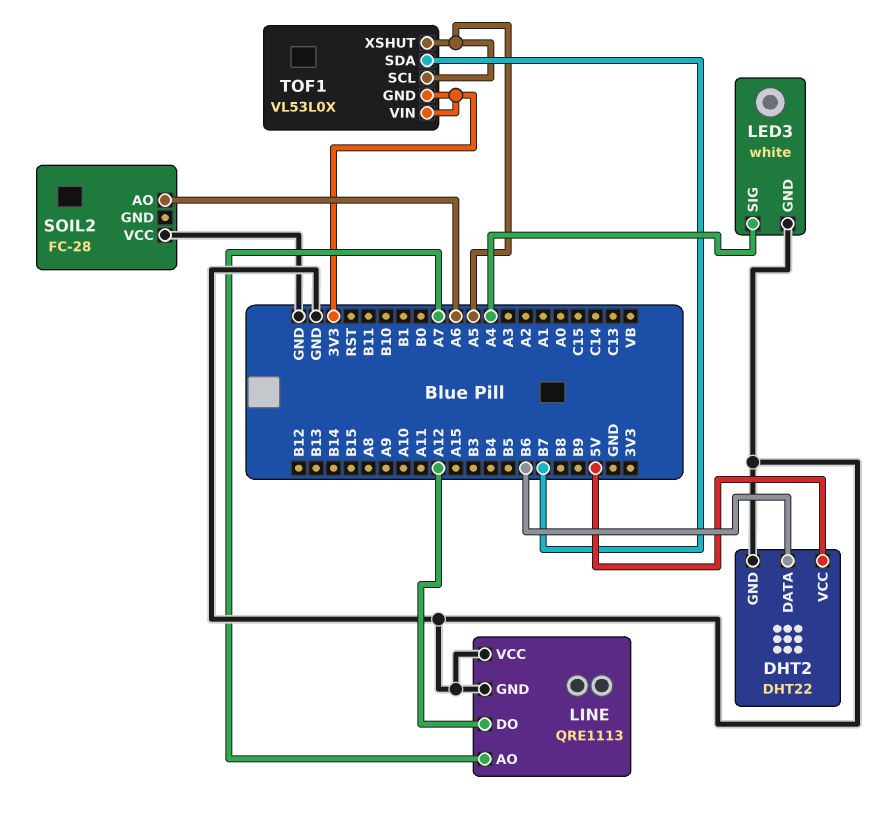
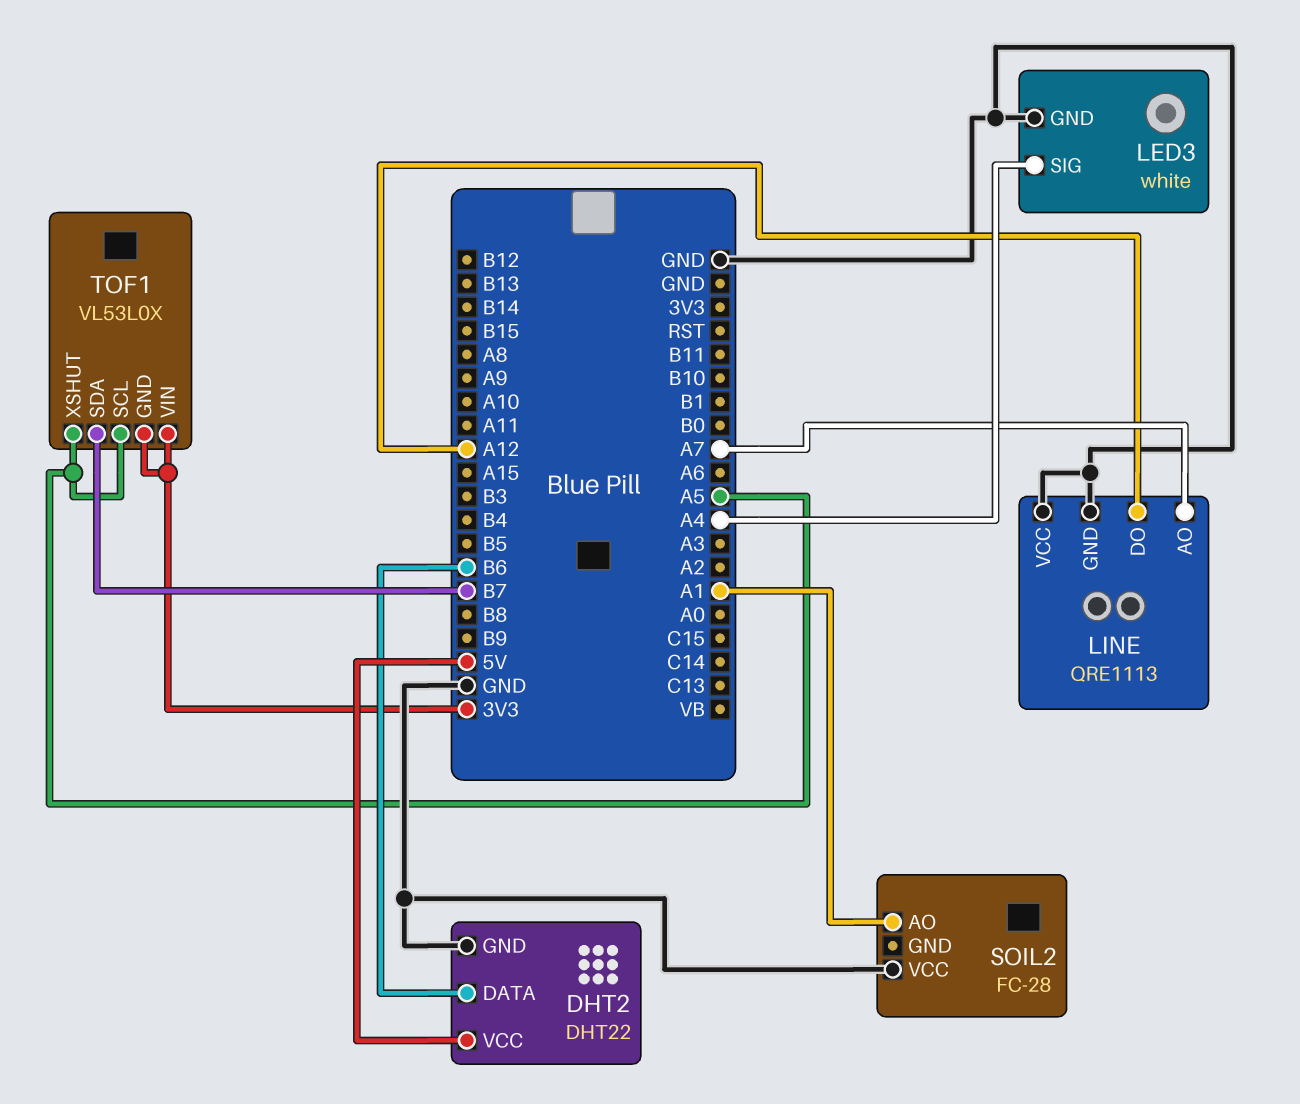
SOIL2 pin AO: A6 -> A1

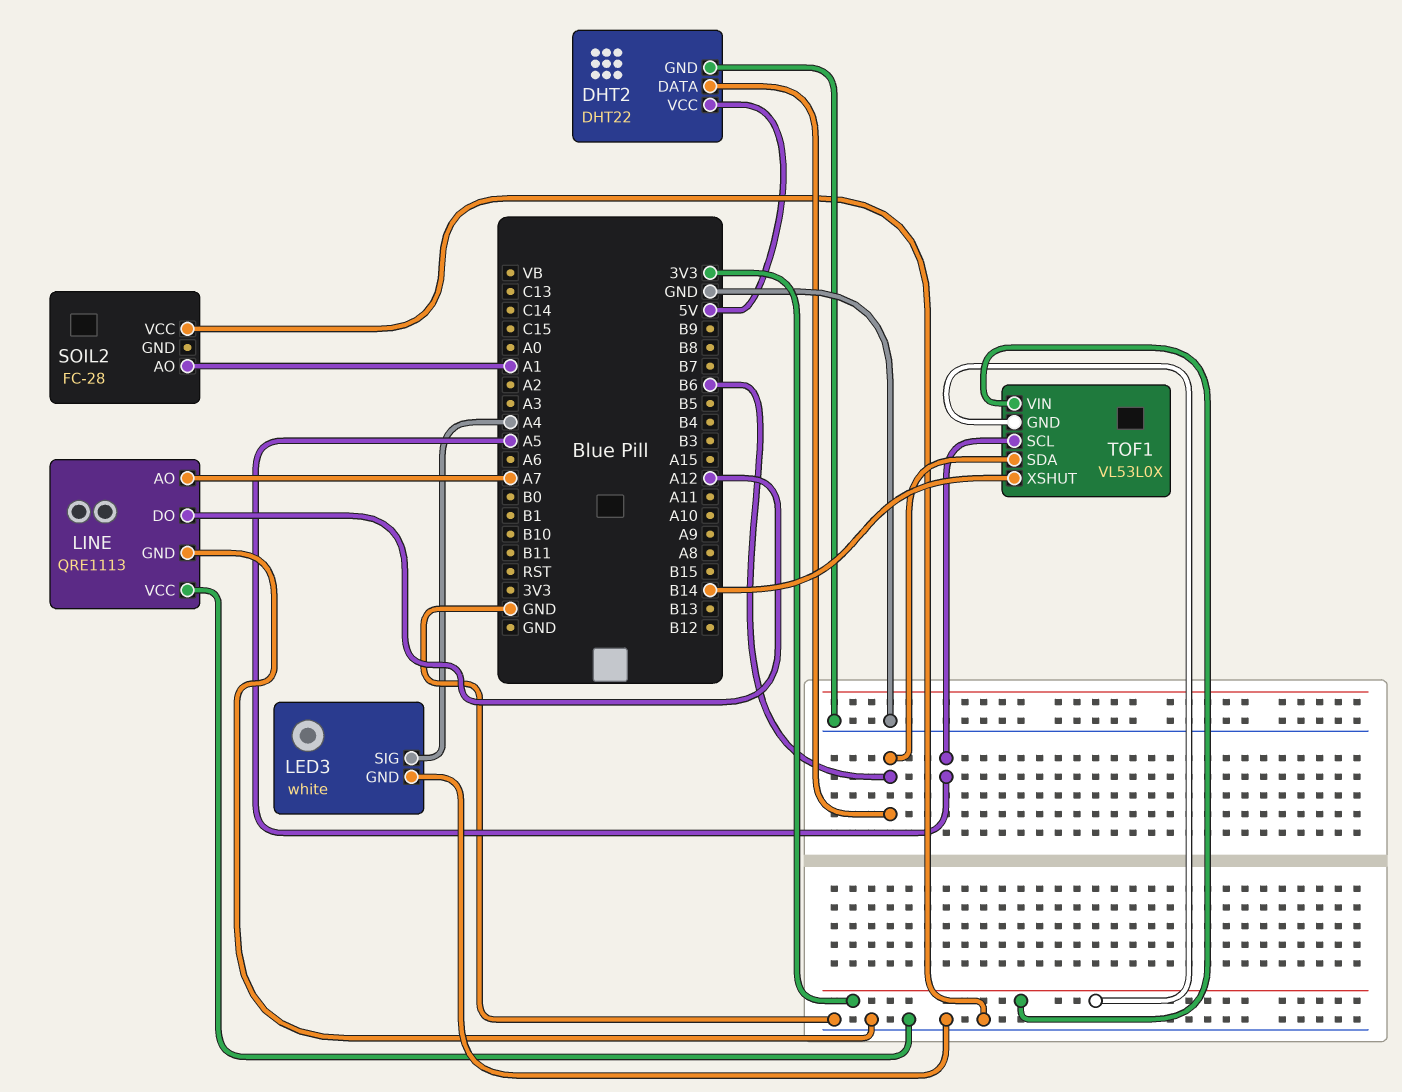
TOF1 pin SDA: B7 -> B6
TOF1 pin XSHUT: A5 -> B14

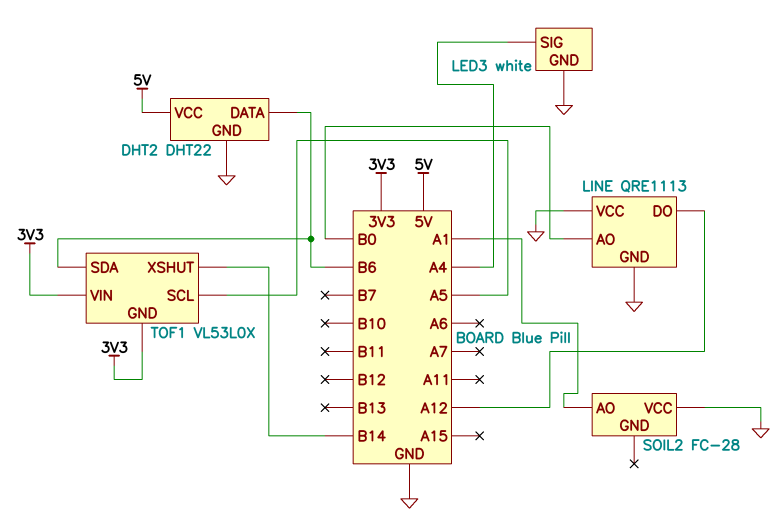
LINE pin AO: A7 -> B0

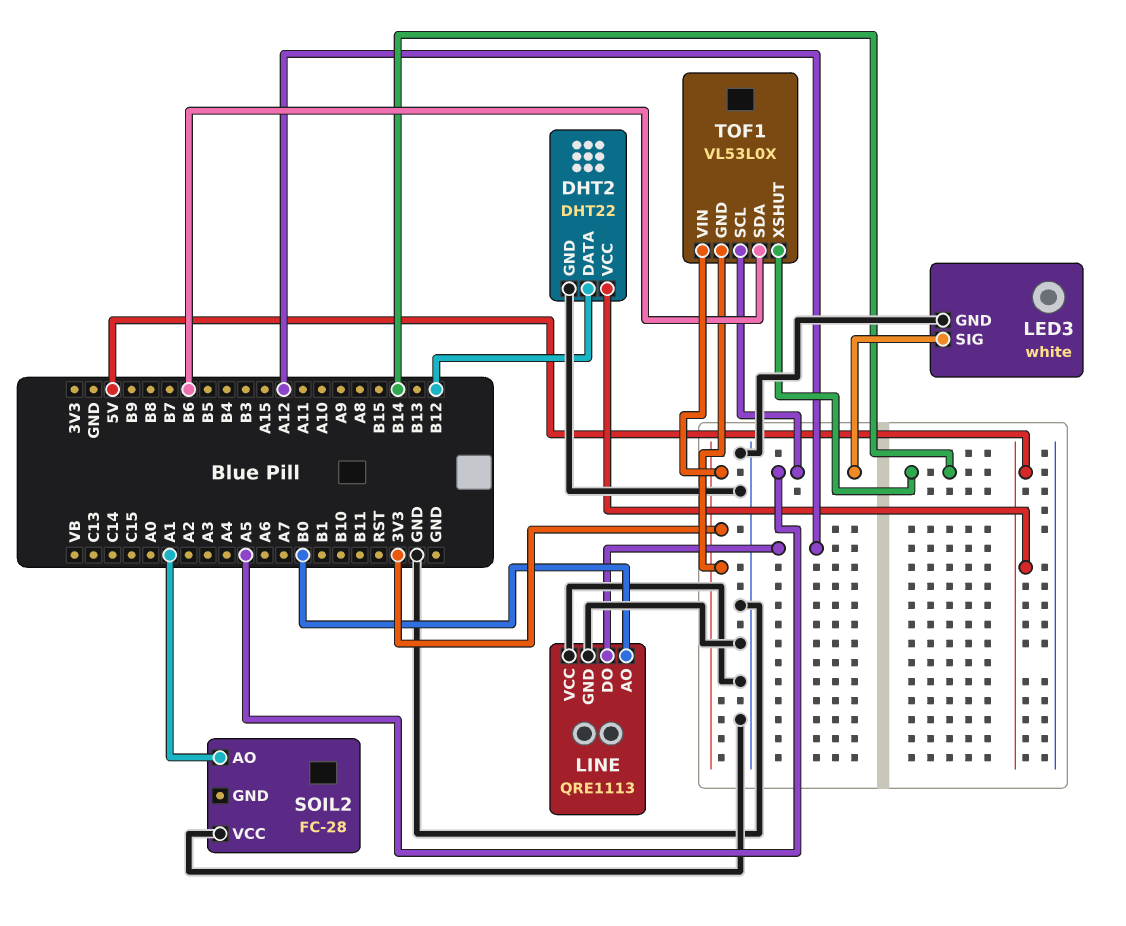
DHT2 pin DATA: B6 -> B12
LED3 pin SIG: A4 -> A5

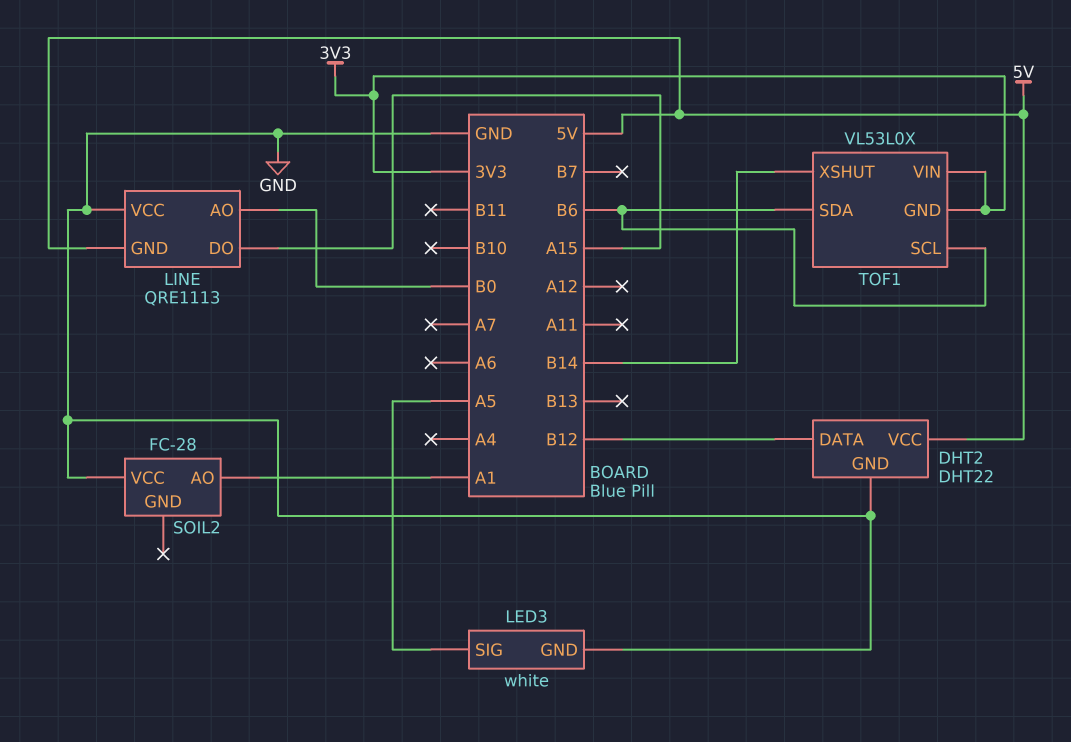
LINE pin DO: A12 -> A15
LINE pin GND: GND -> 5V
TOF1 pin SCL: A5 -> B6

